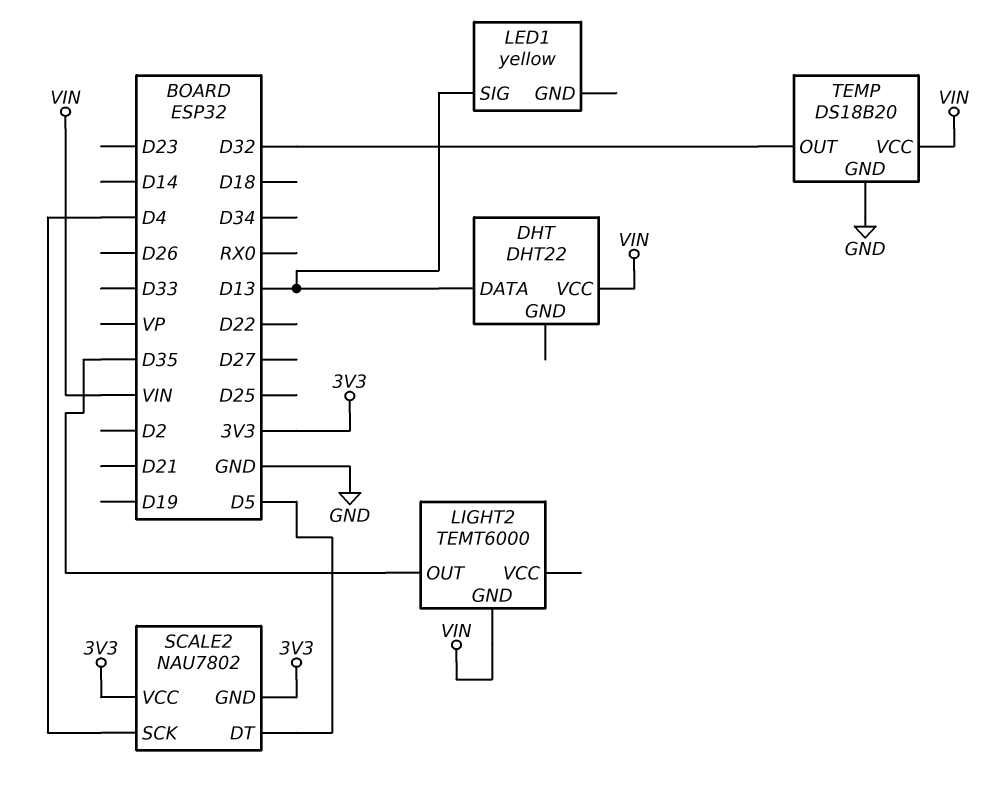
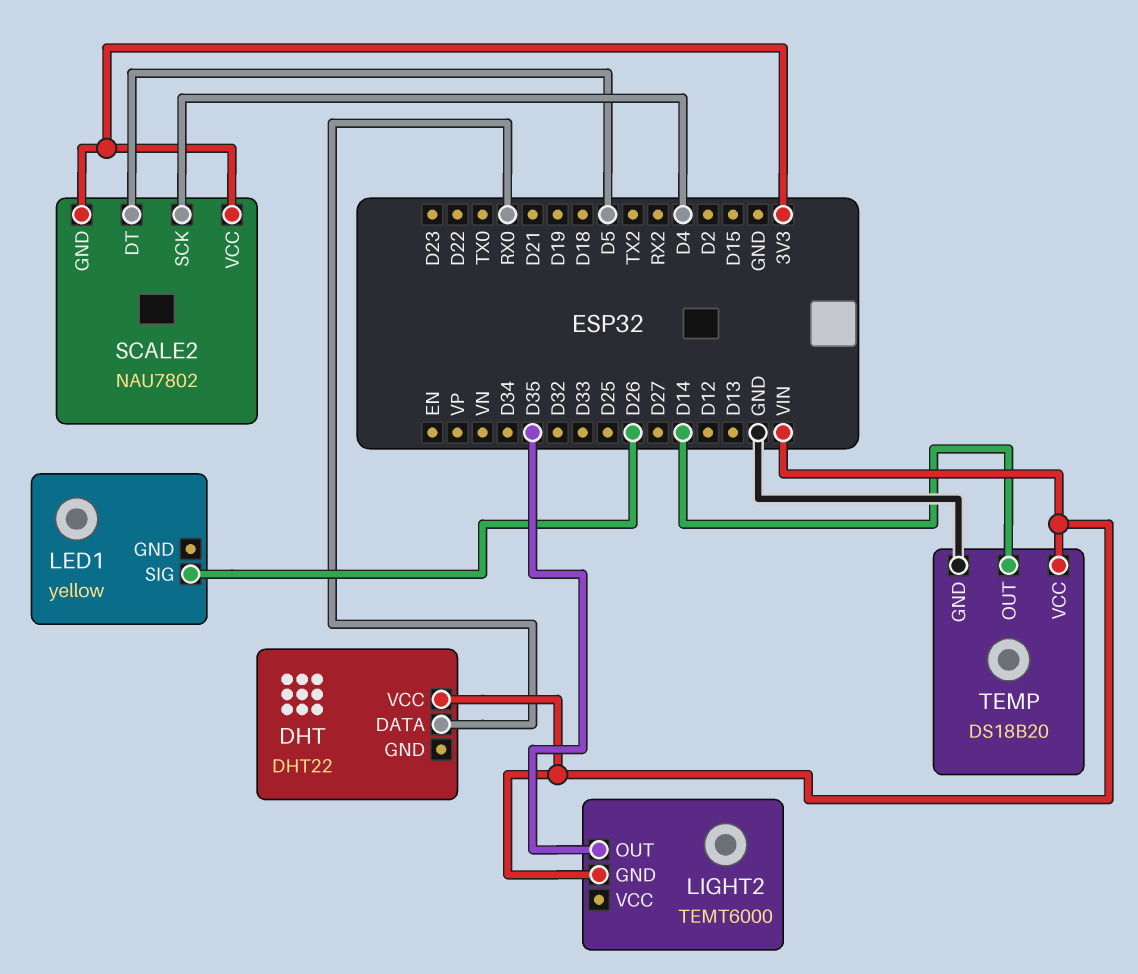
DHT pin DATA: D13 -> RX0
LED1 pin SIG: D13 -> D26
TEMP pin OUT: D32 -> D14

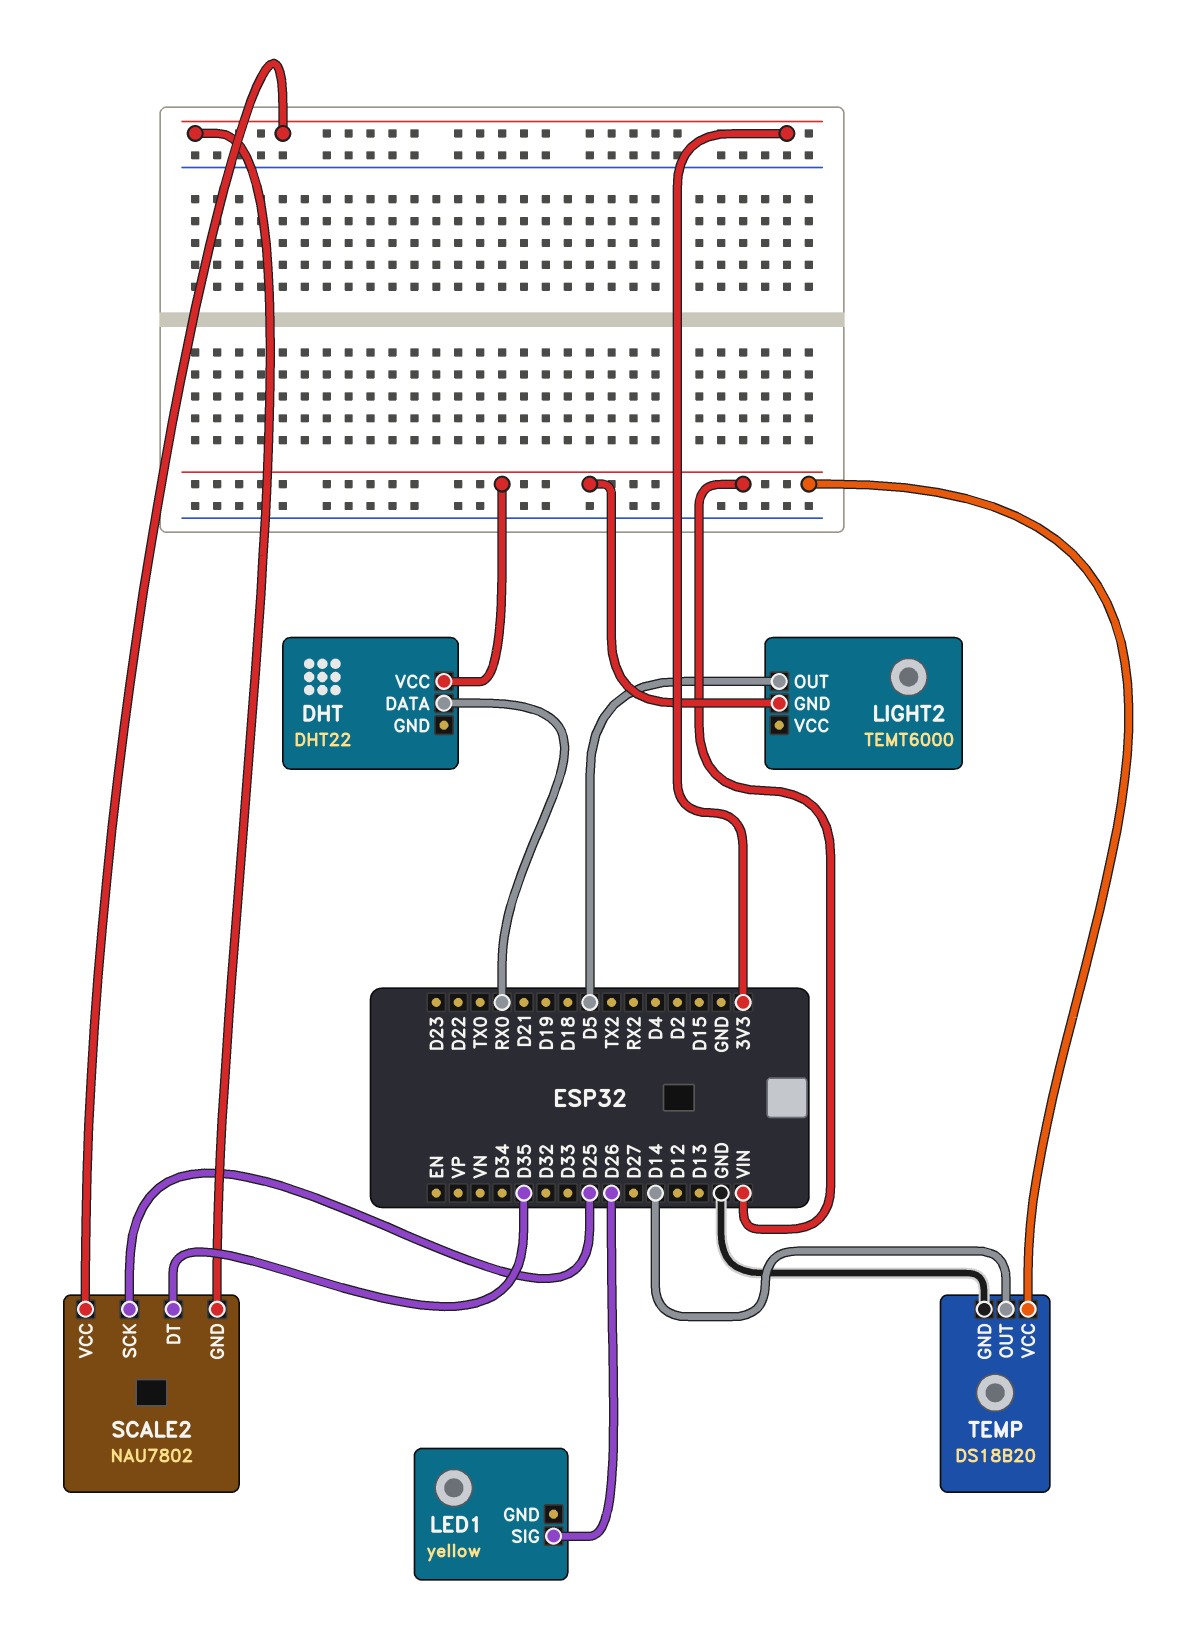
LIGHT2 pin OUT: D35 -> D5
SCALE2 pin DT: D5 -> D35
SCALE2 pin SCK: D4 -> D25

